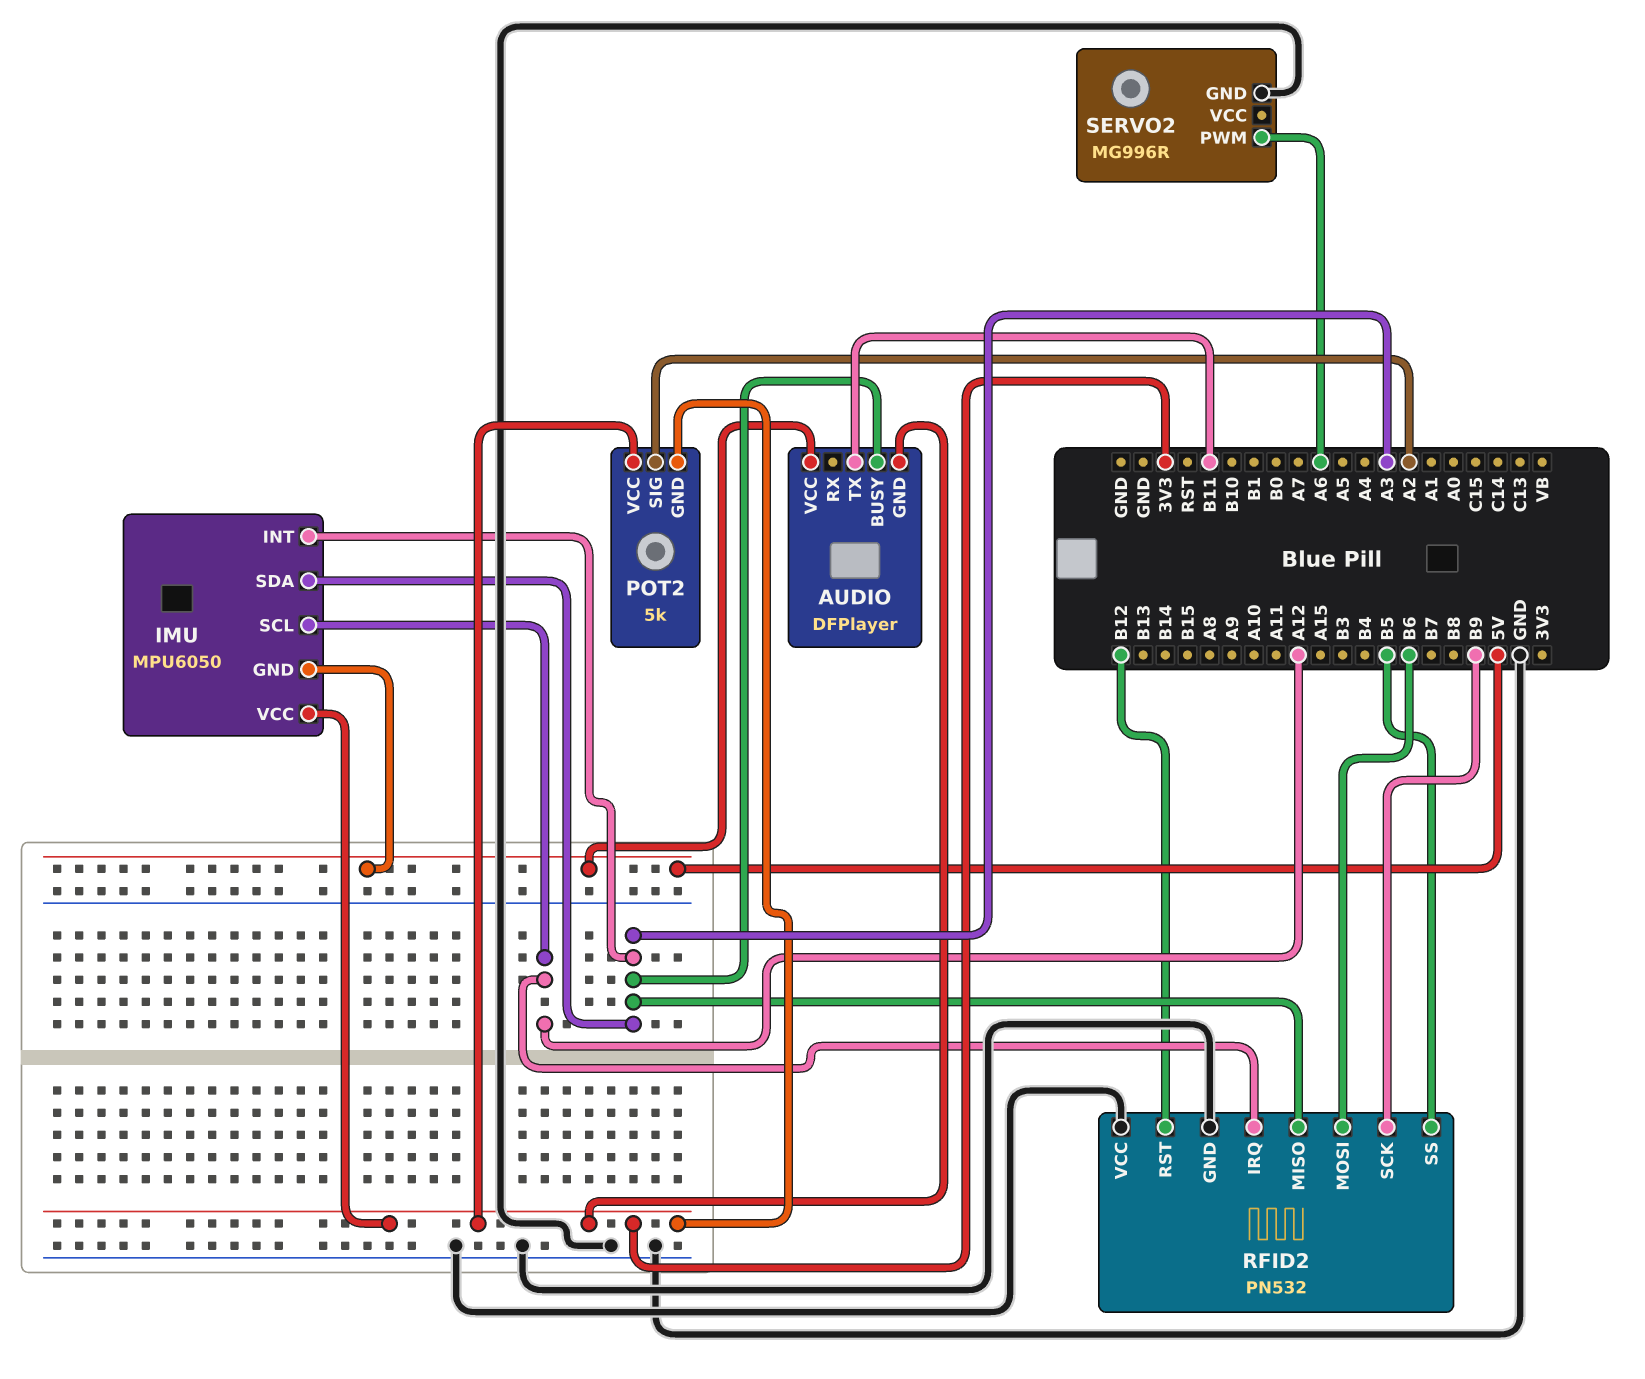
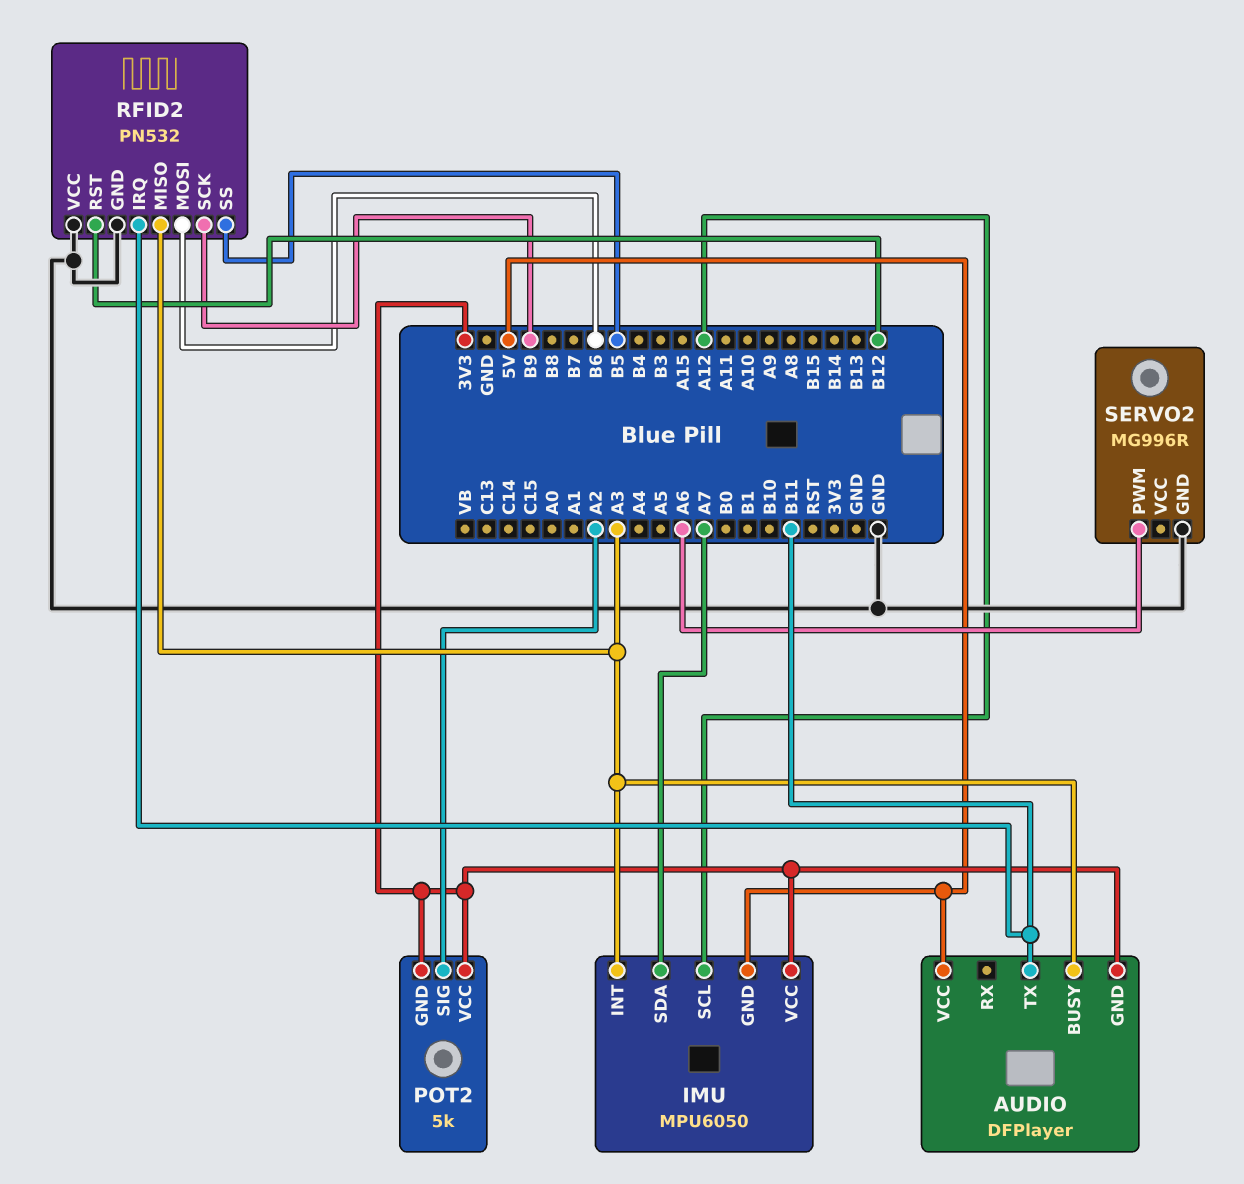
IMU pin SDA: A3 -> A7
RFID2 pin IRQ: A12 -> B11

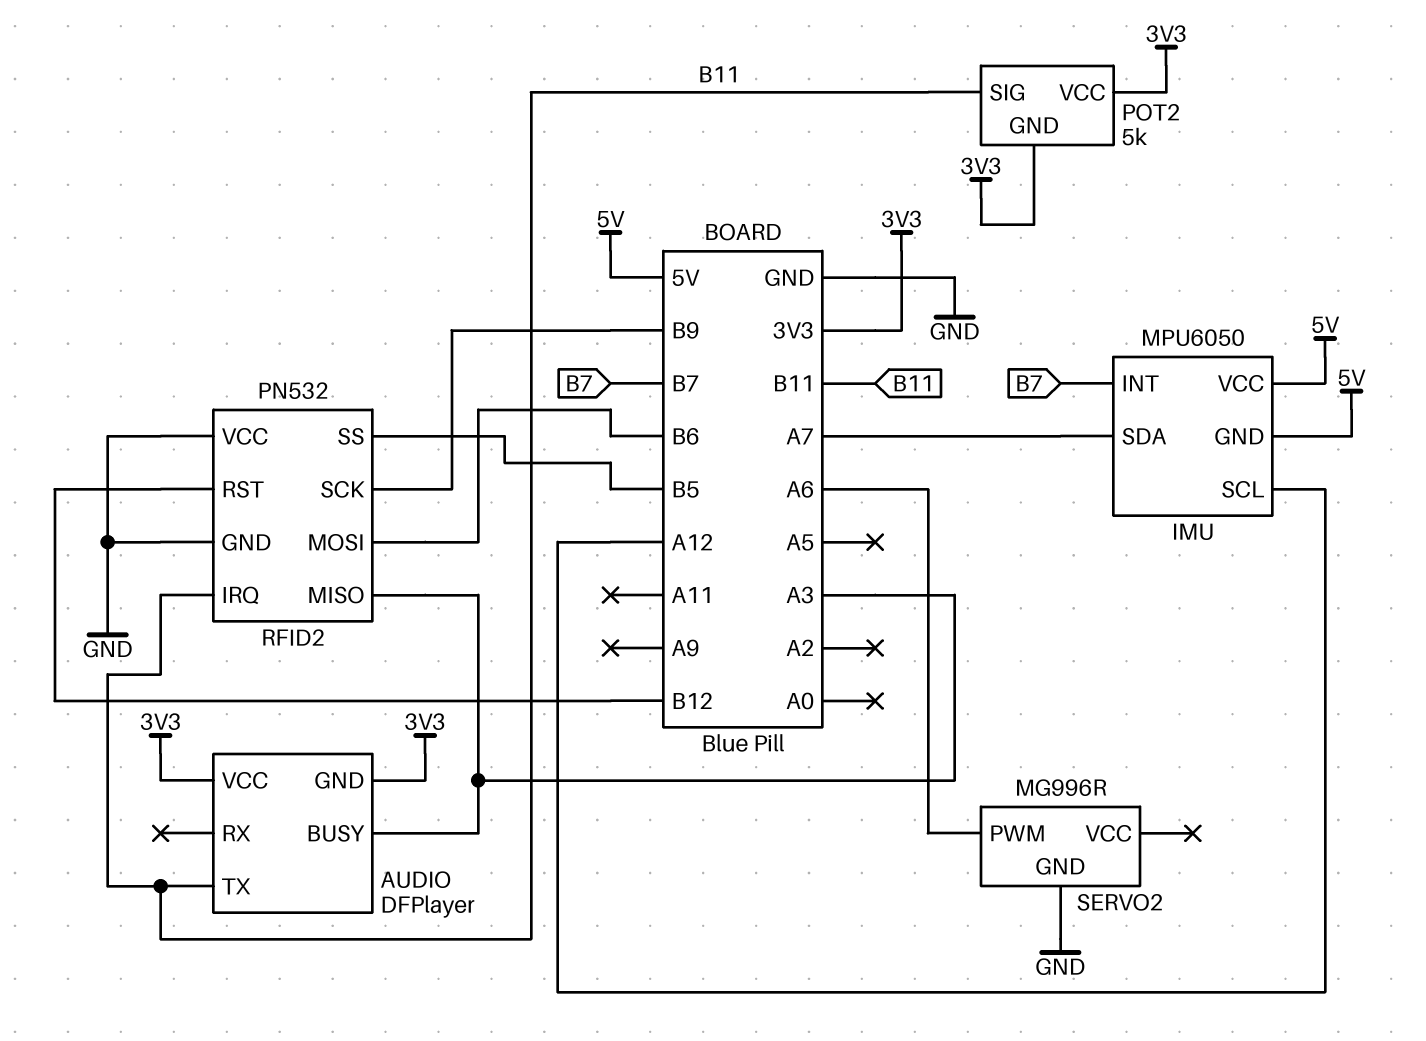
AUDIO pin VCC: 5V -> 3V3
IMU pin INT: A3 -> B7
IMU pin VCC: 3V3 -> 5V
POT2 pin SIG: A2 -> B11

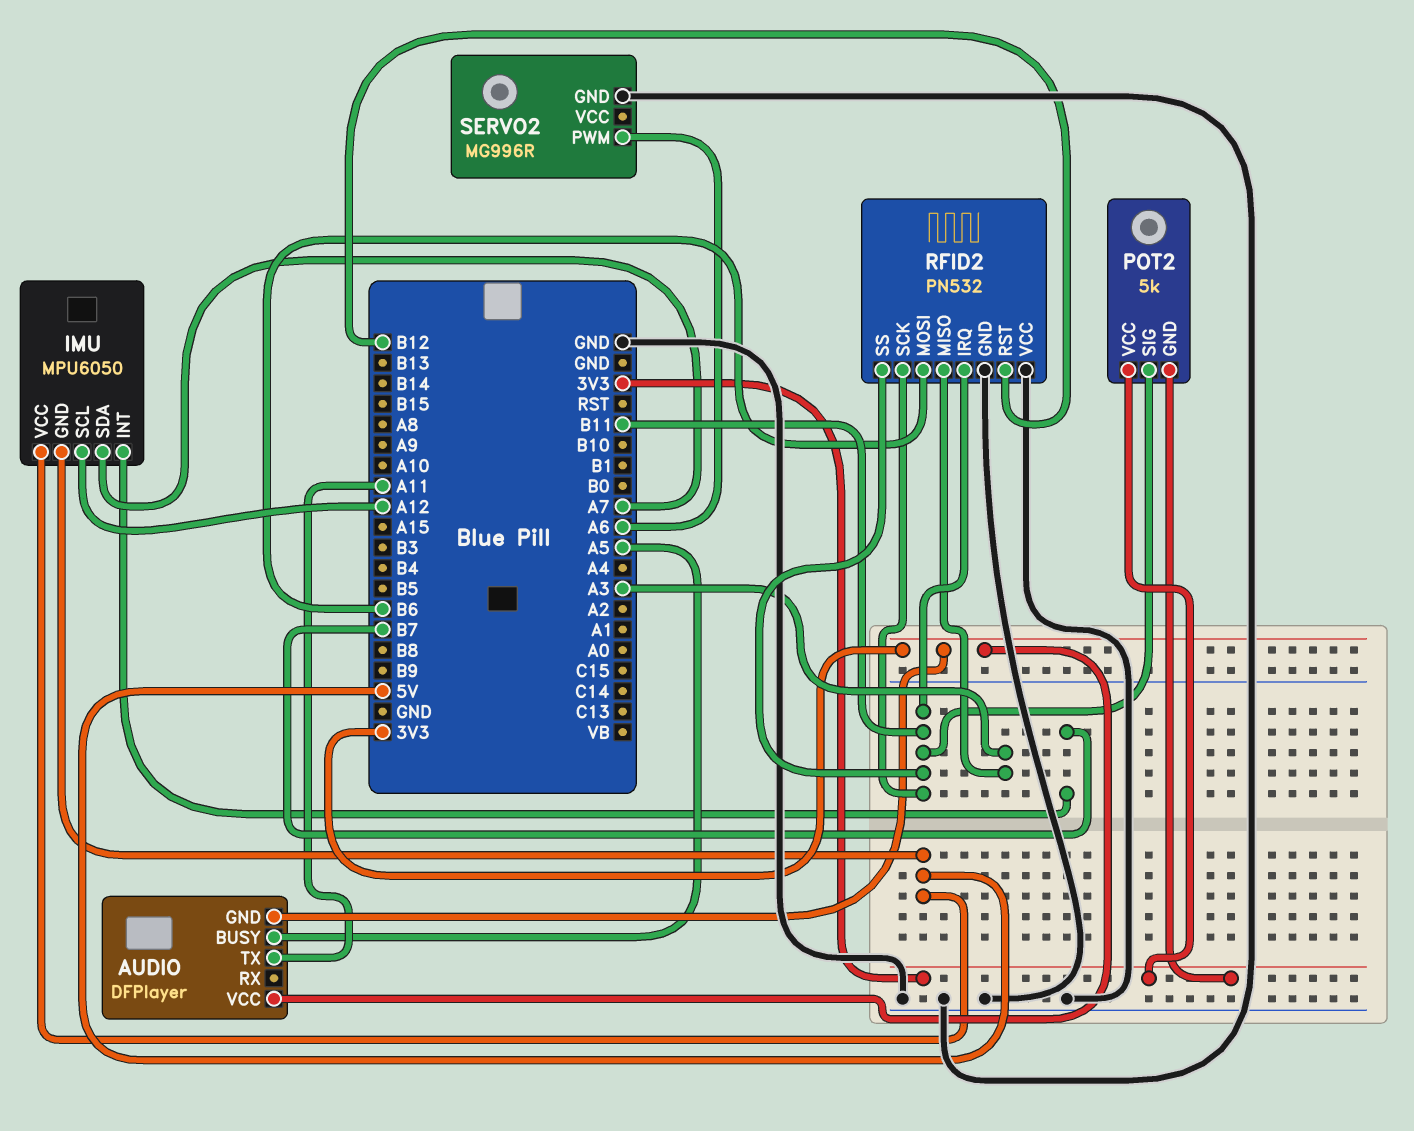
AUDIO pin BUSY: A3 -> A5
AUDIO pin TX: B11 -> A11
RFID2 pin SCK: B9 -> B11
RFID2 pin SS: B5 -> B11

